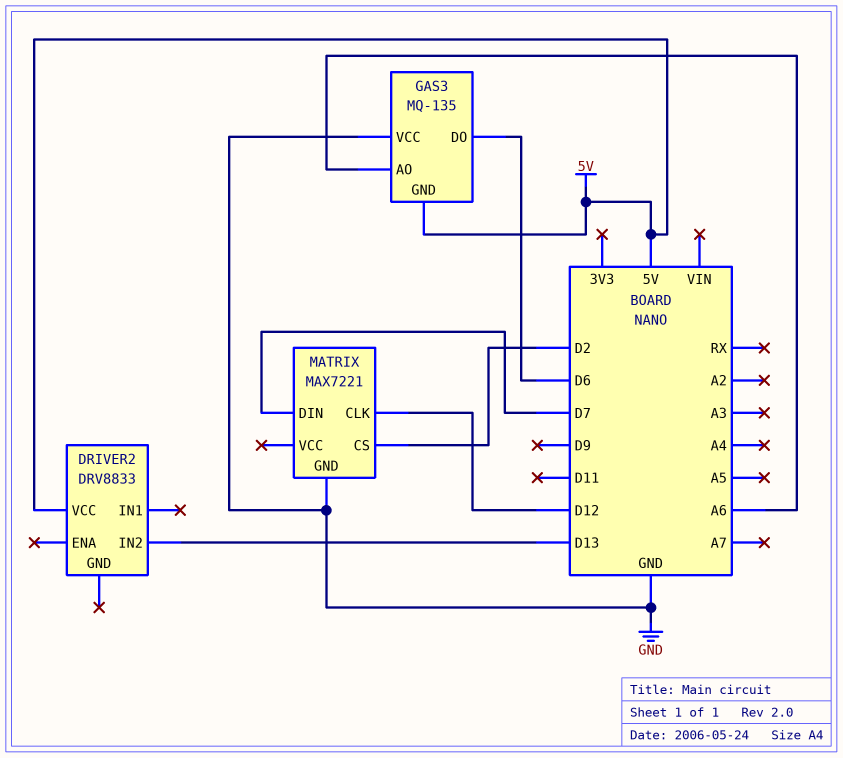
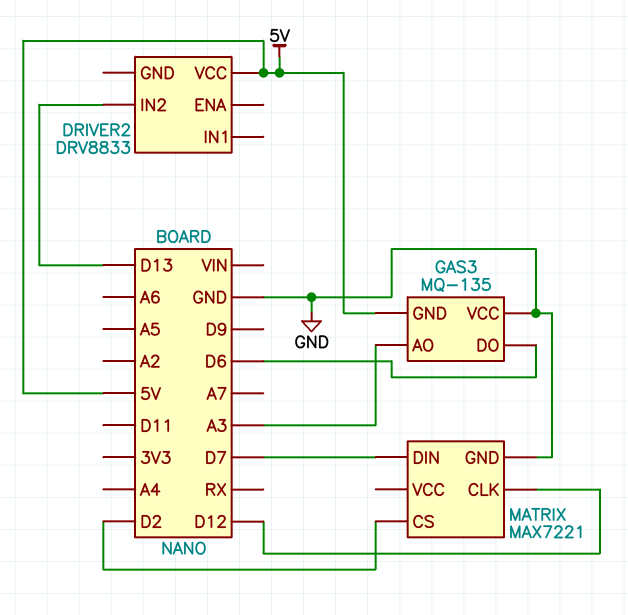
GAS3 pin AO: A6 -> A3

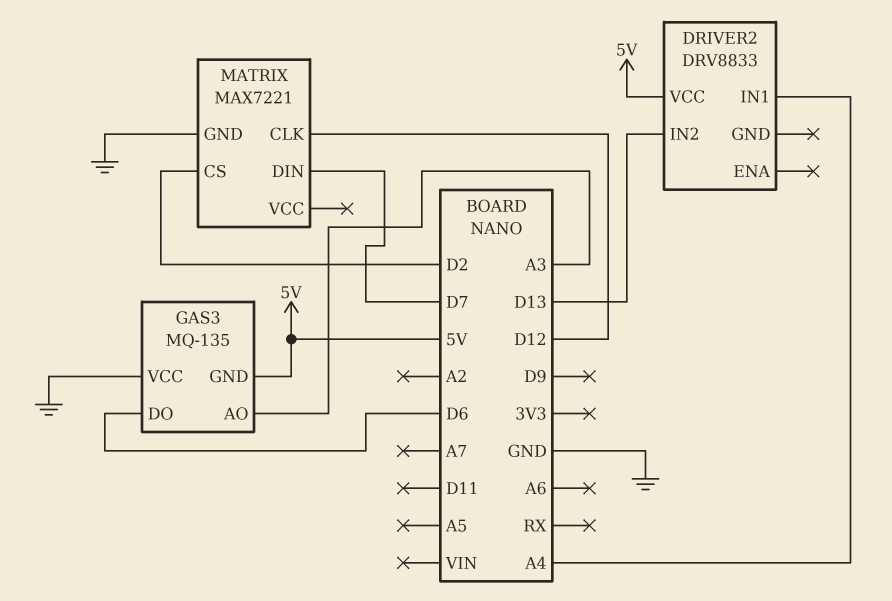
DRIVER2 pin IN1: none -> A4

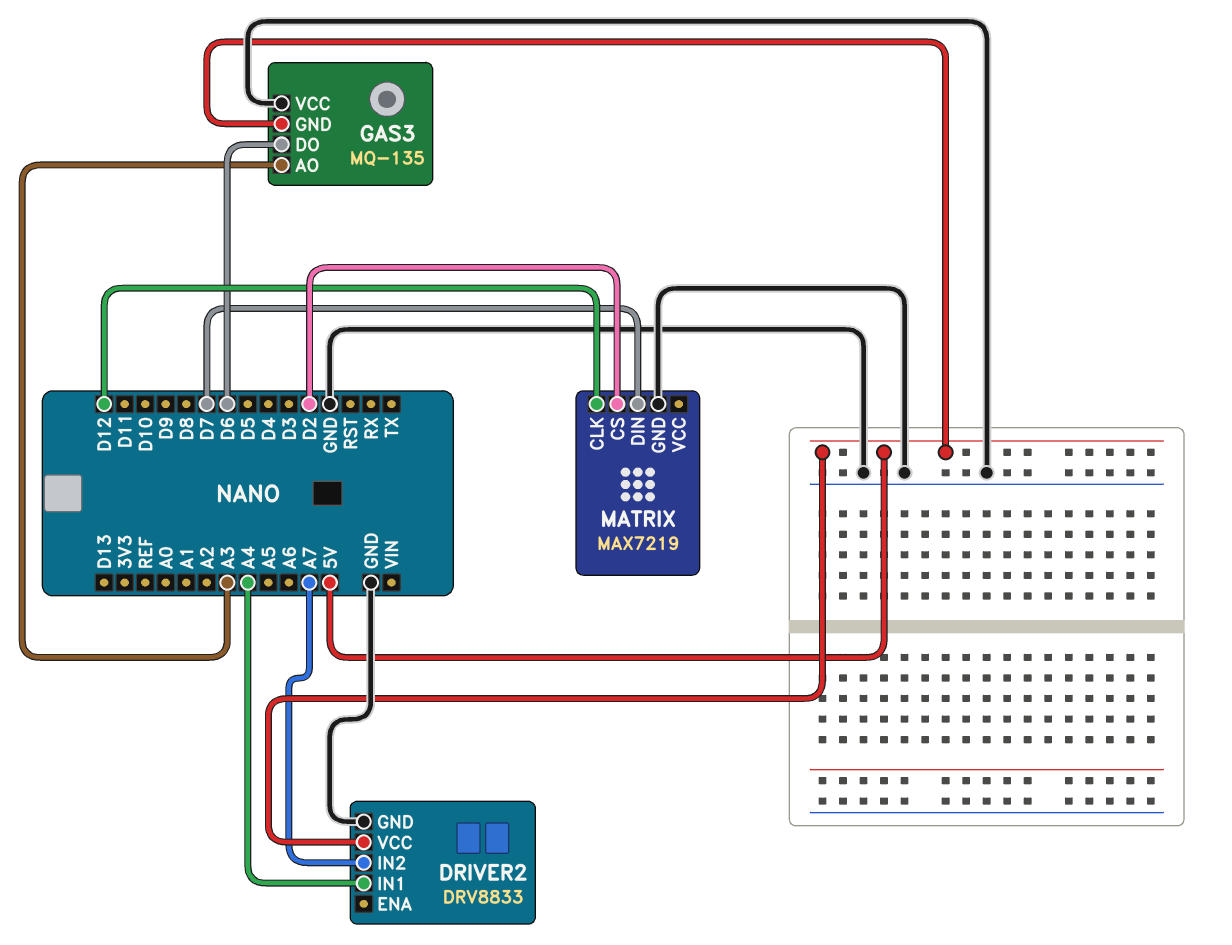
DRIVER2 pin GND: none -> GND
DRIVER2 pin IN2: D13 -> A7
MATRIX: MAX7221 -> MAX7219

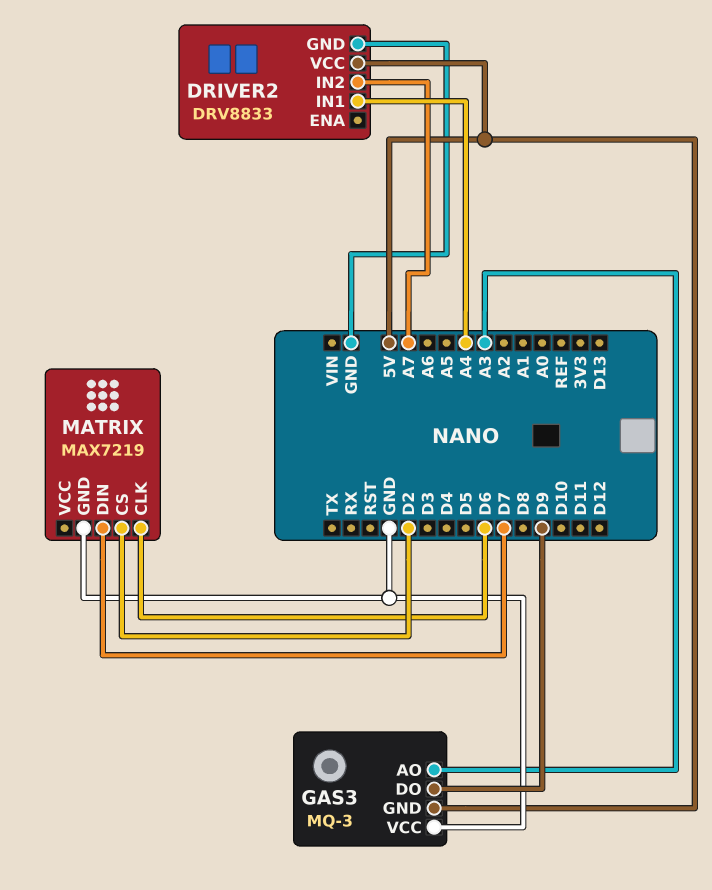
GAS3: MQ-135 -> MQ-3
GAS3 pin DO: D6 -> D9
MATRIX pin CLK: D12 -> D6

